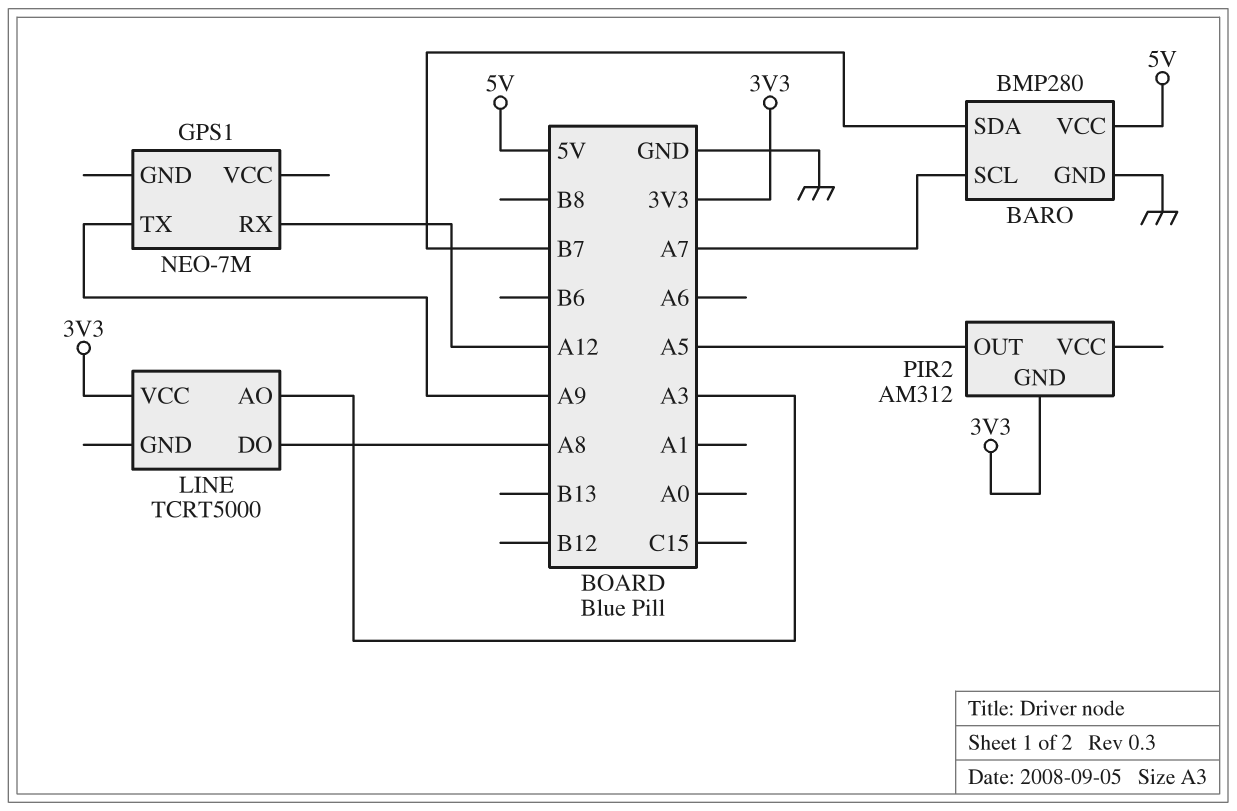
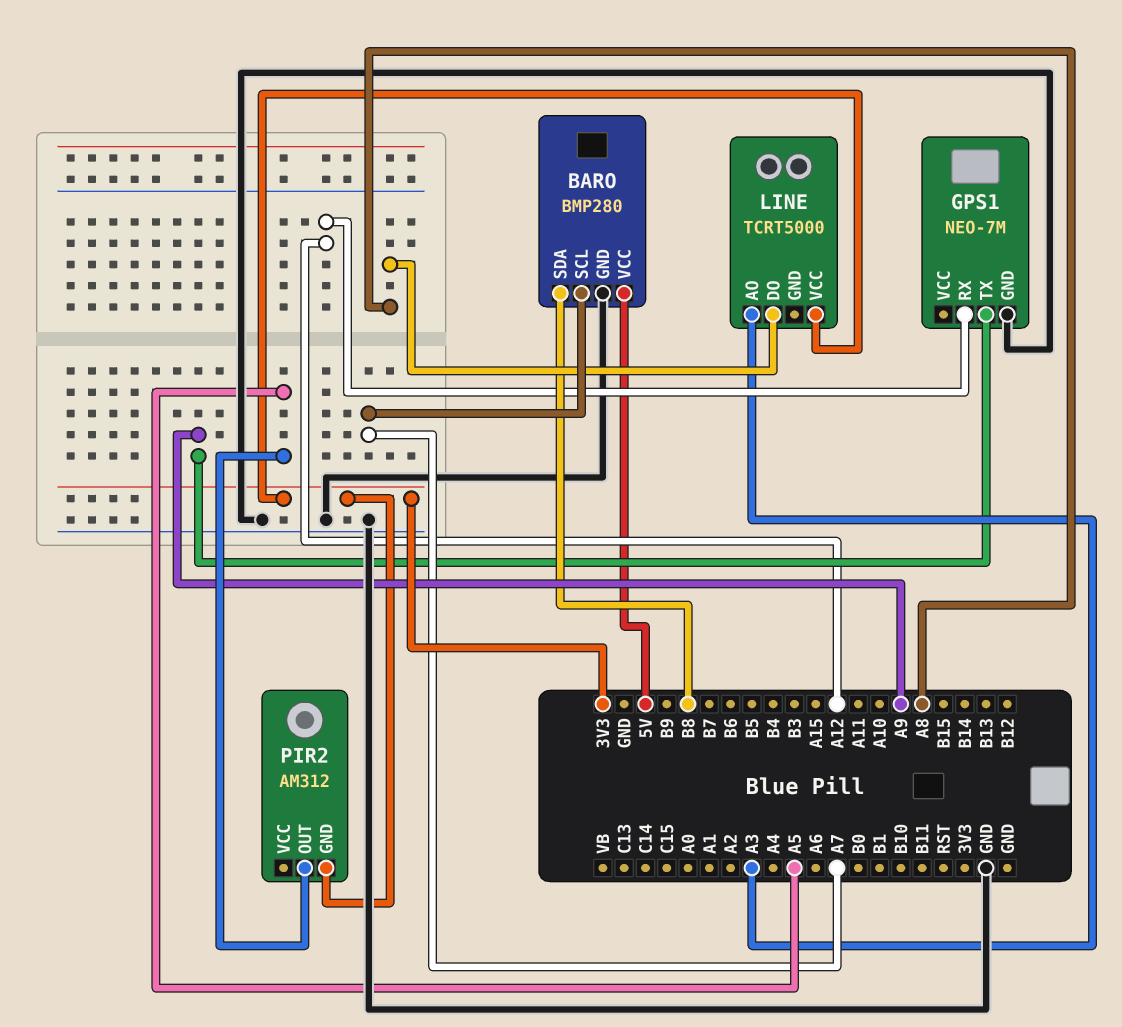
BARO pin SDA: B7 -> B8
GPS1 pin GND: none -> GND

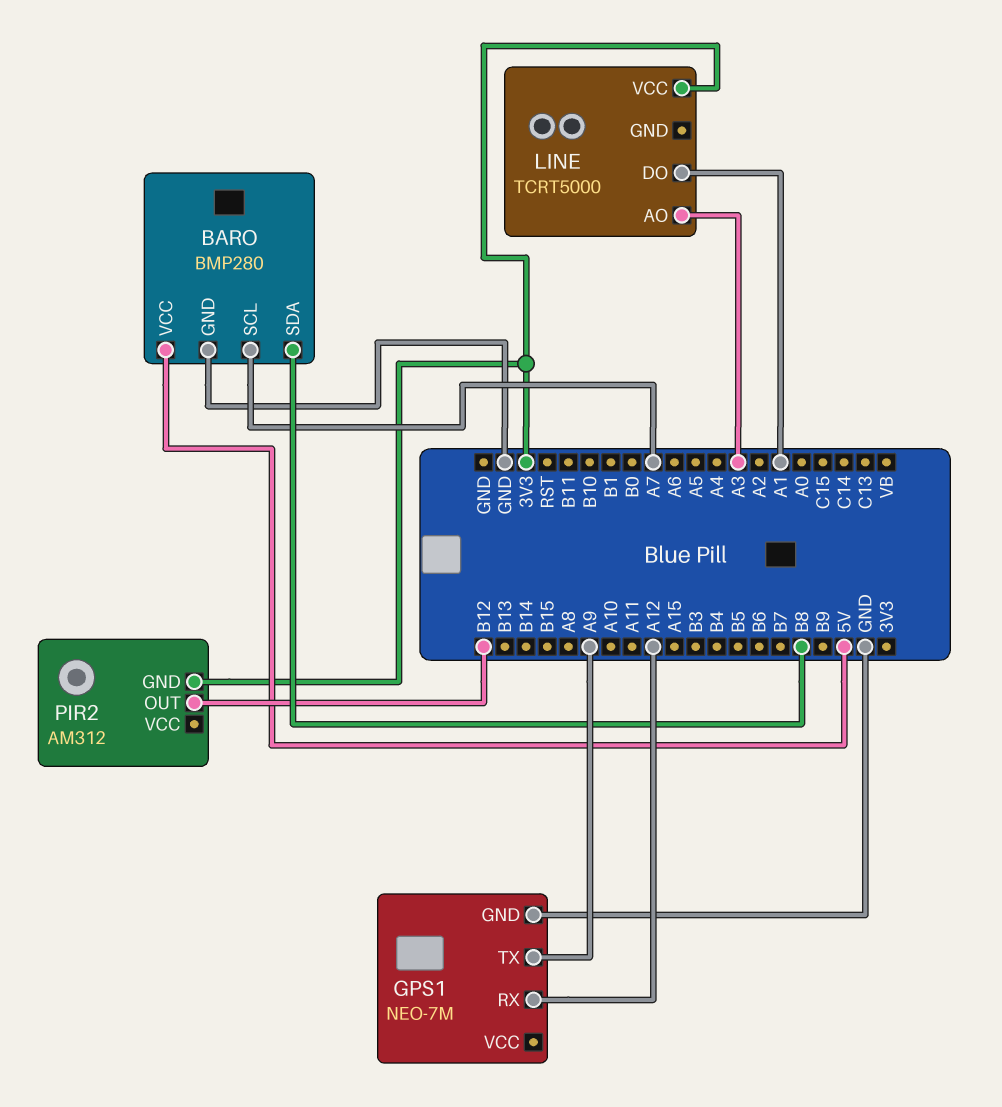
LINE pin DO: A8 -> A1
PIR2 pin OUT: A5 -> B12

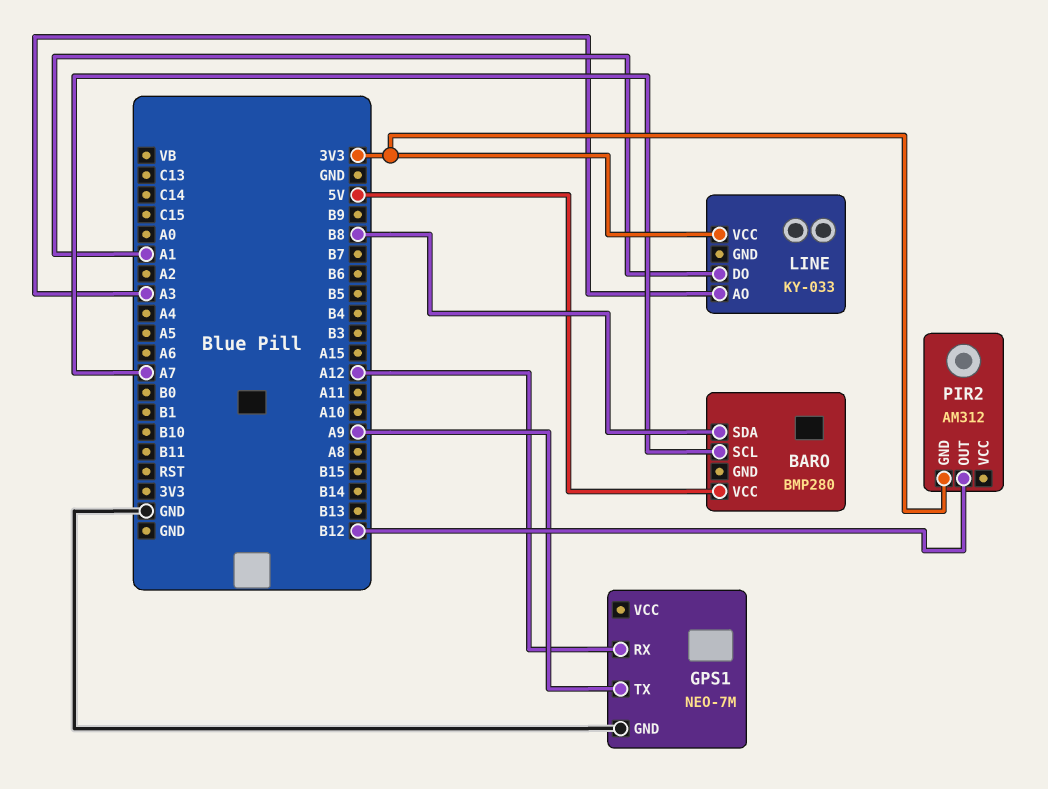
BARO pin GND: GND -> none
LINE: TCRT5000 -> KY-033

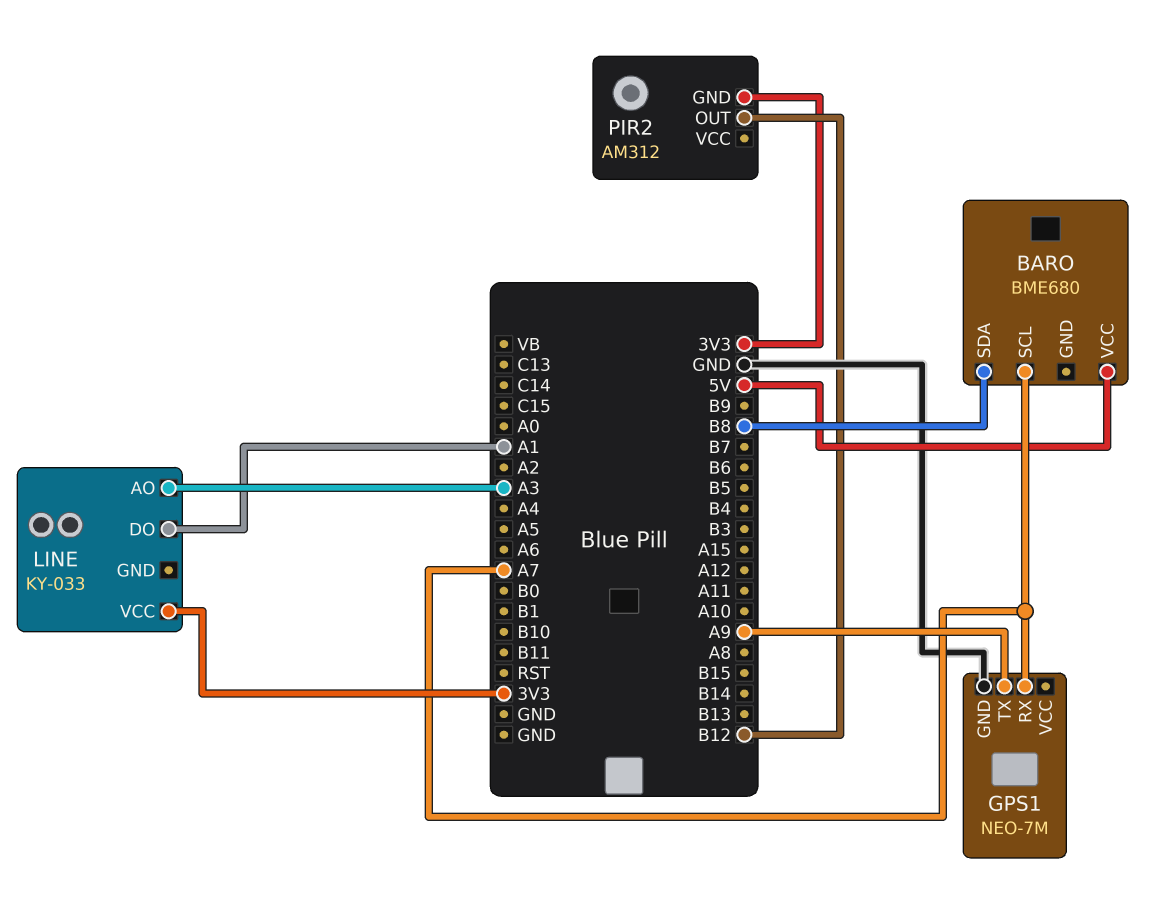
BARO: BMP280 -> BME680
GPS1 pin RX: A12 -> A7

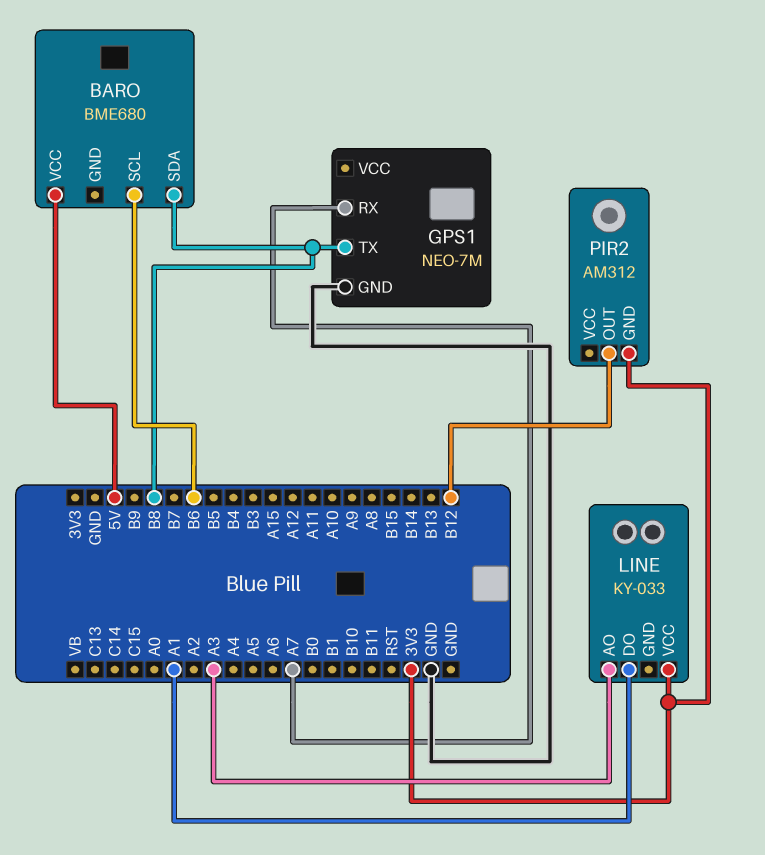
BARO pin SCL: A7 -> B6
GPS1 pin TX: A9 -> B8

